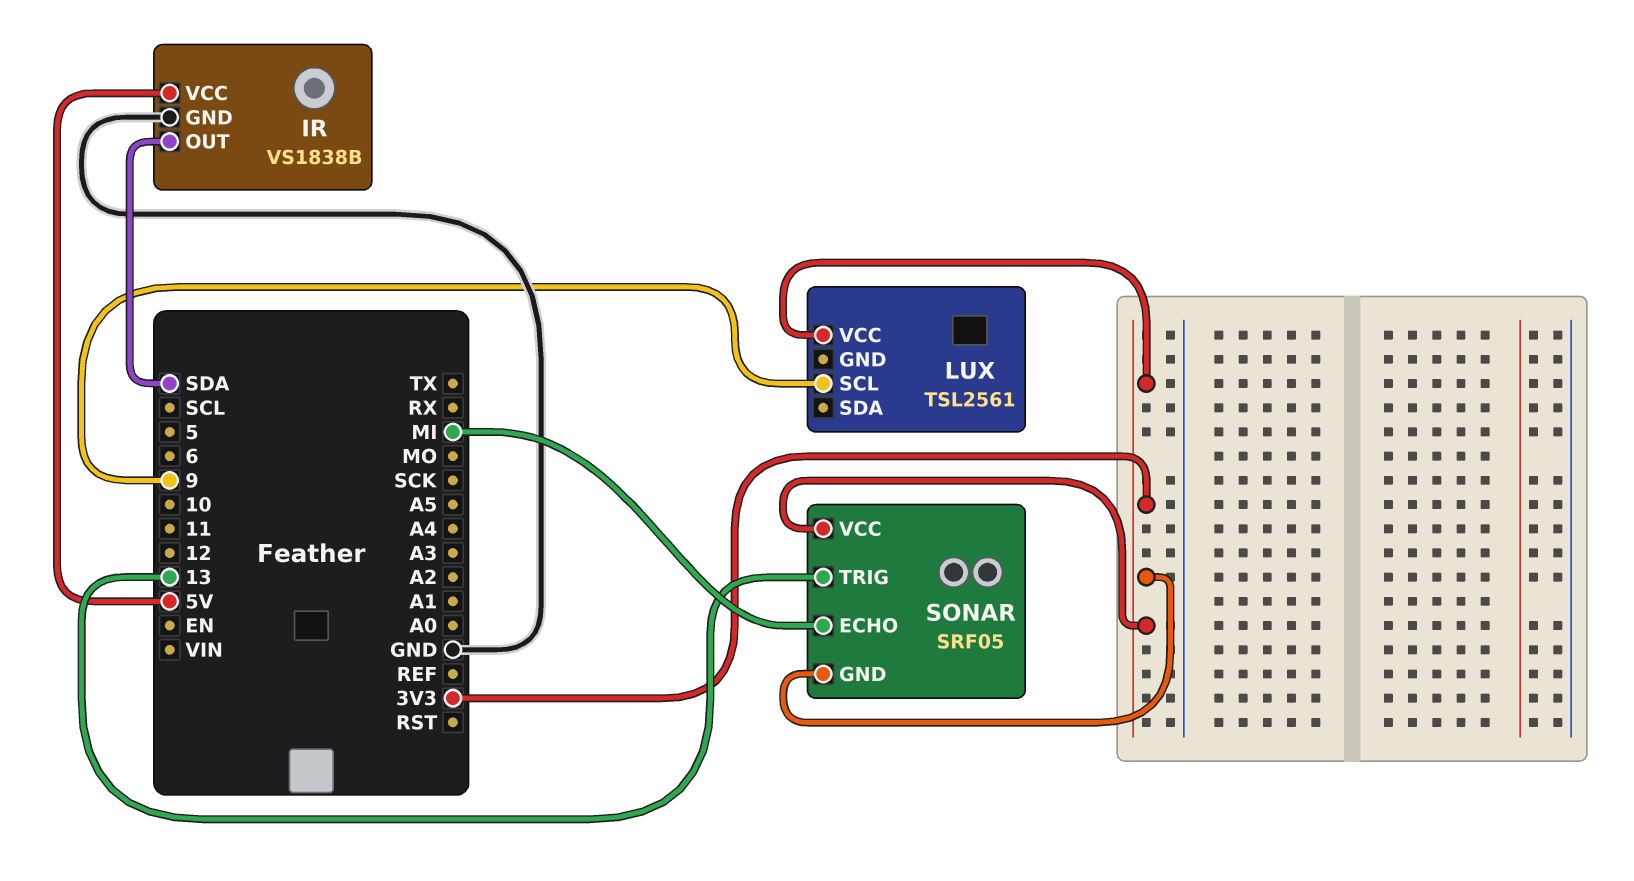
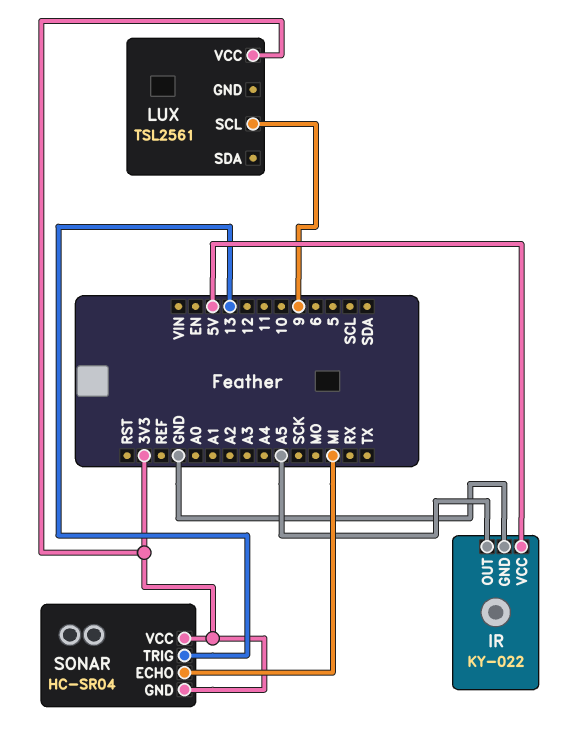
IR: VS1838B -> KY-022
IR pin OUT: SDA -> A5
SONAR: SRF05 -> HC-SR04

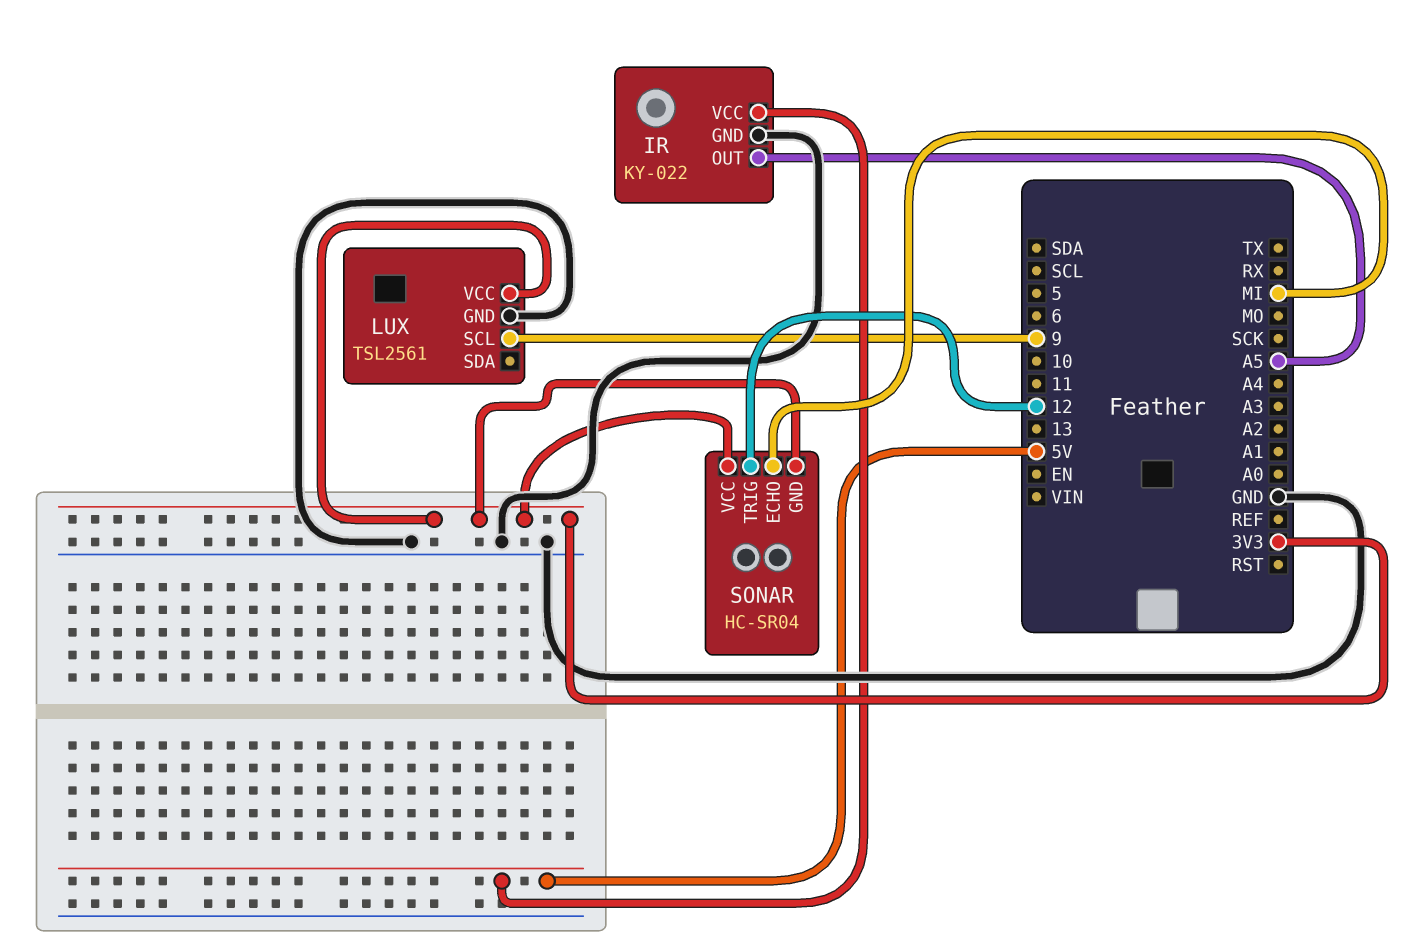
LUX pin GND: none -> GND
SONAR pin TRIG: 13 -> 12

